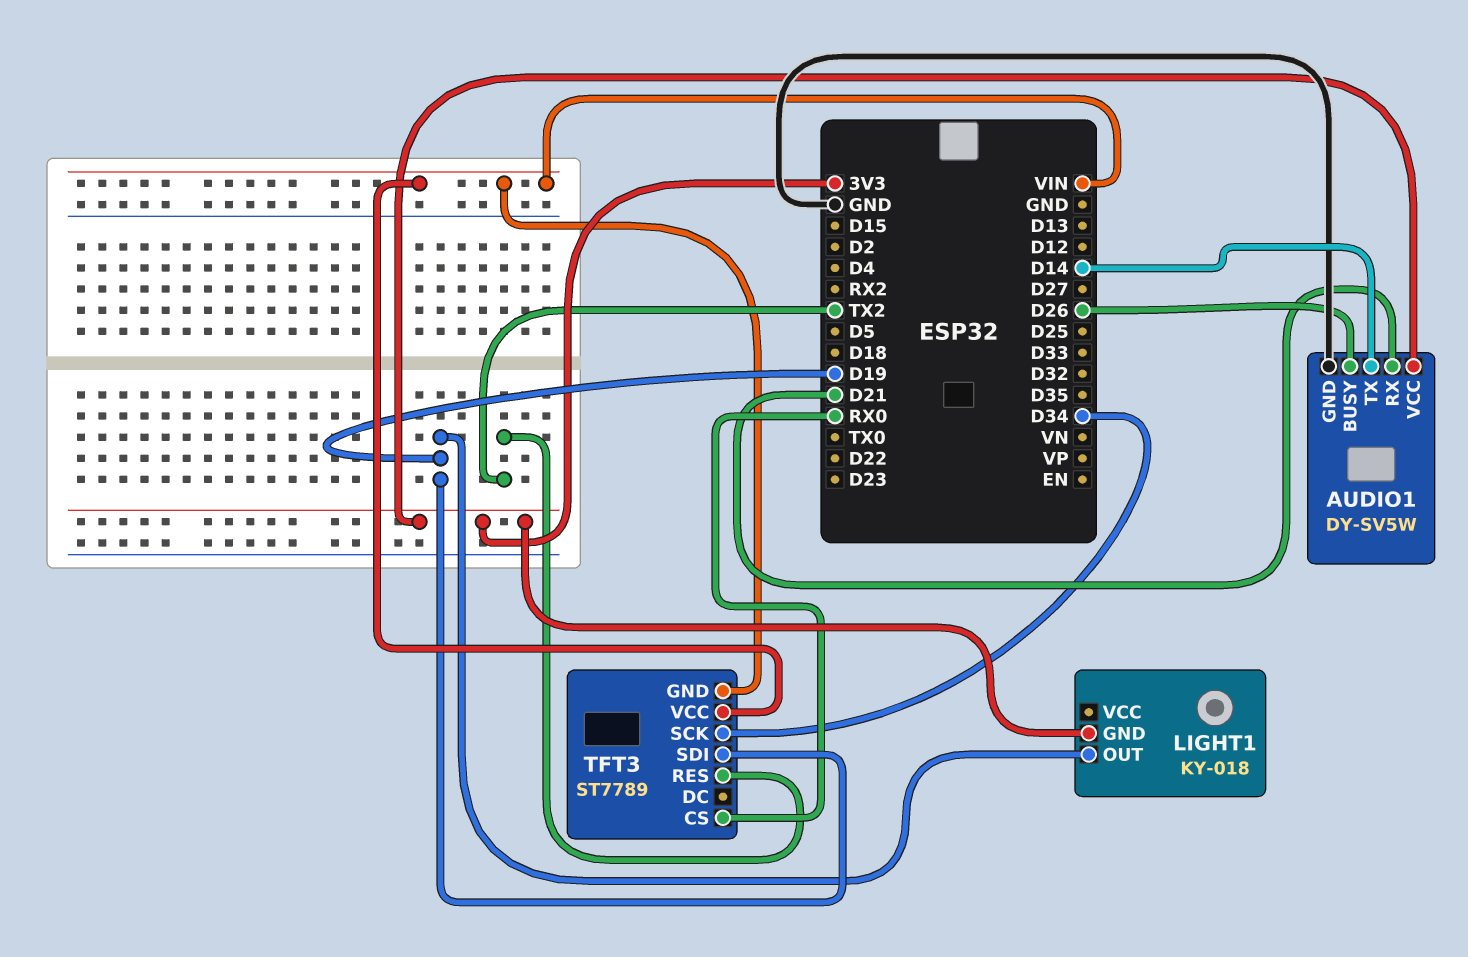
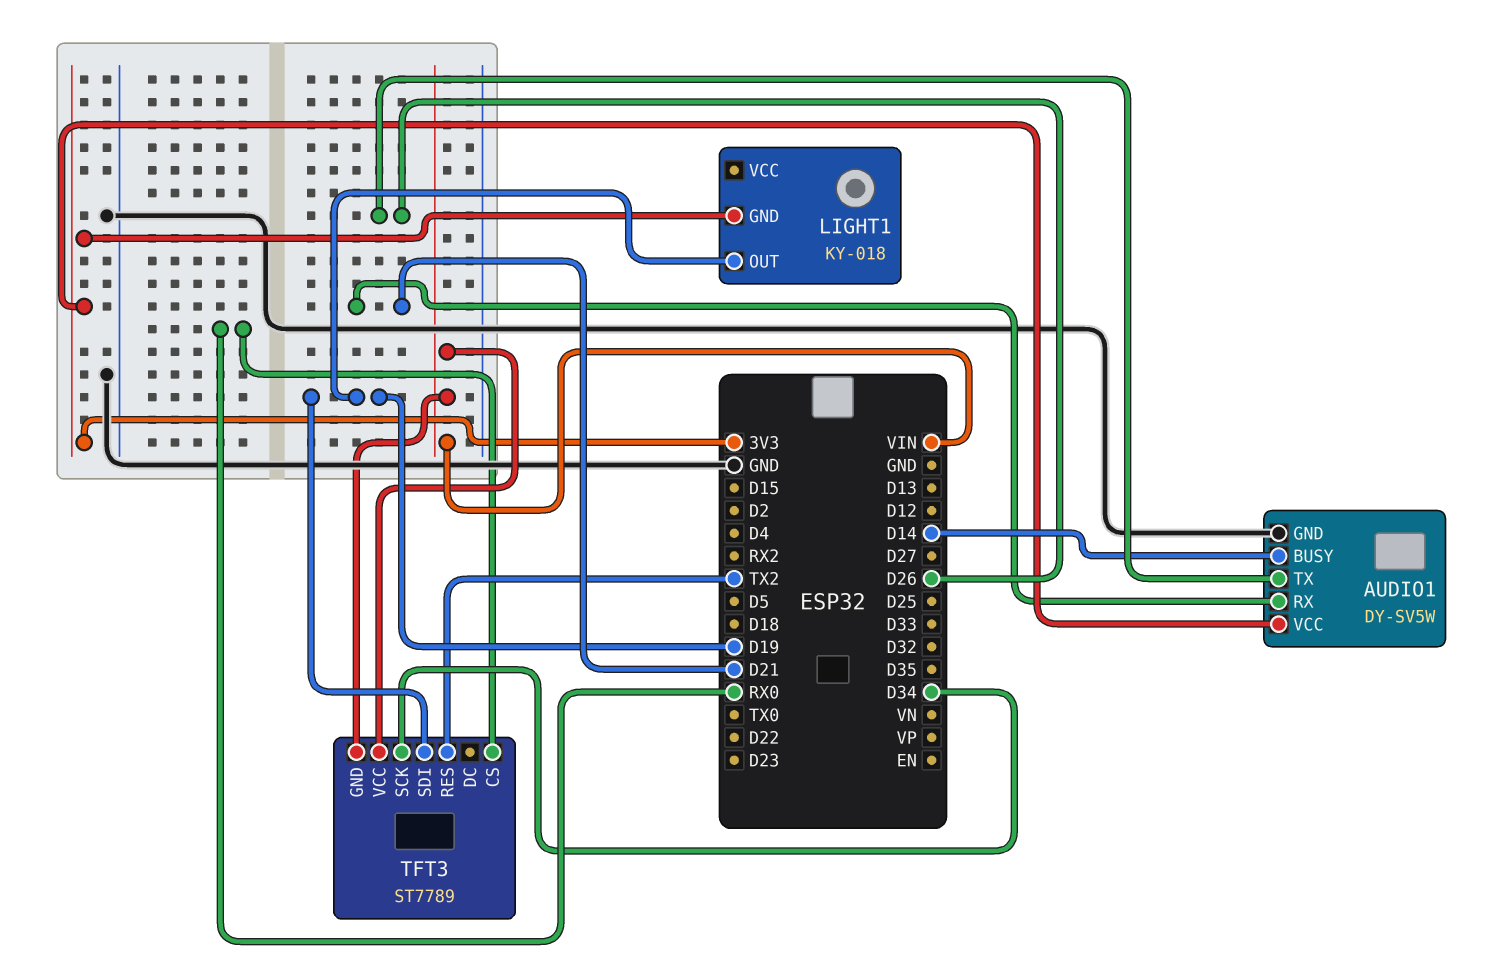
AUDIO1 pin BUSY: D26 -> D14
AUDIO1 pin TX: D14 -> D26

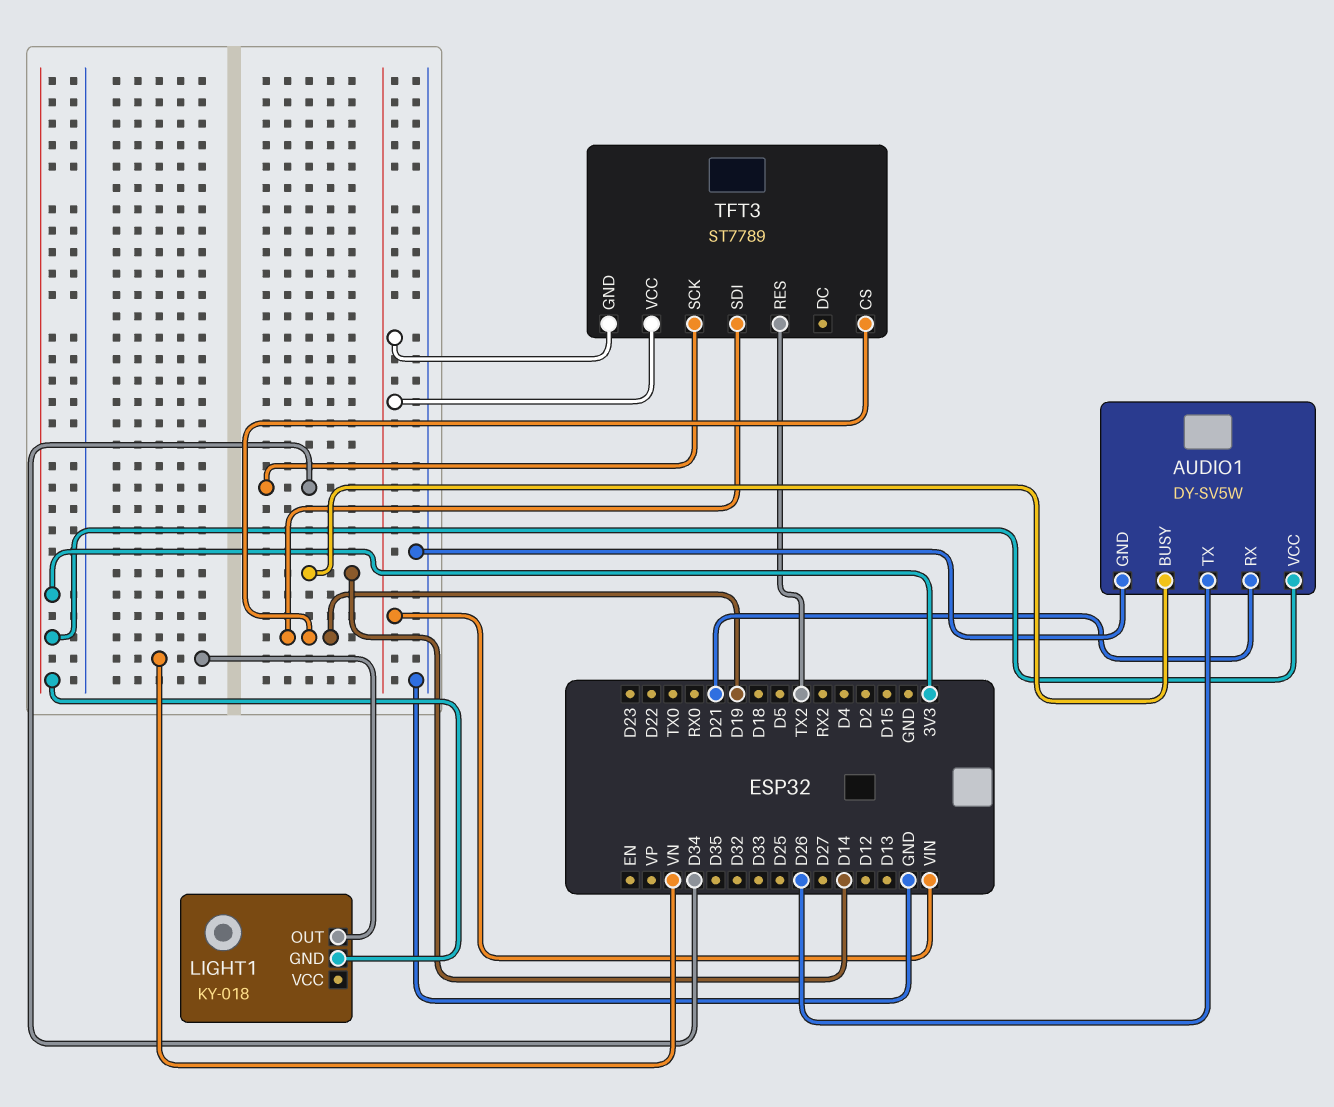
LIGHT1 pin OUT: D19 -> VN
TFT3 pin CS: RX0 -> D19

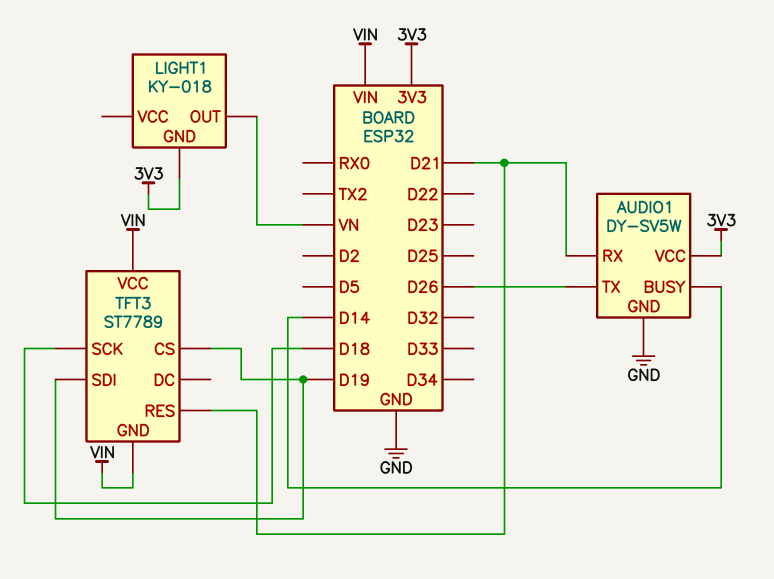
TFT3 pin RES: TX2 -> D21
TFT3 pin SCK: D34 -> D18

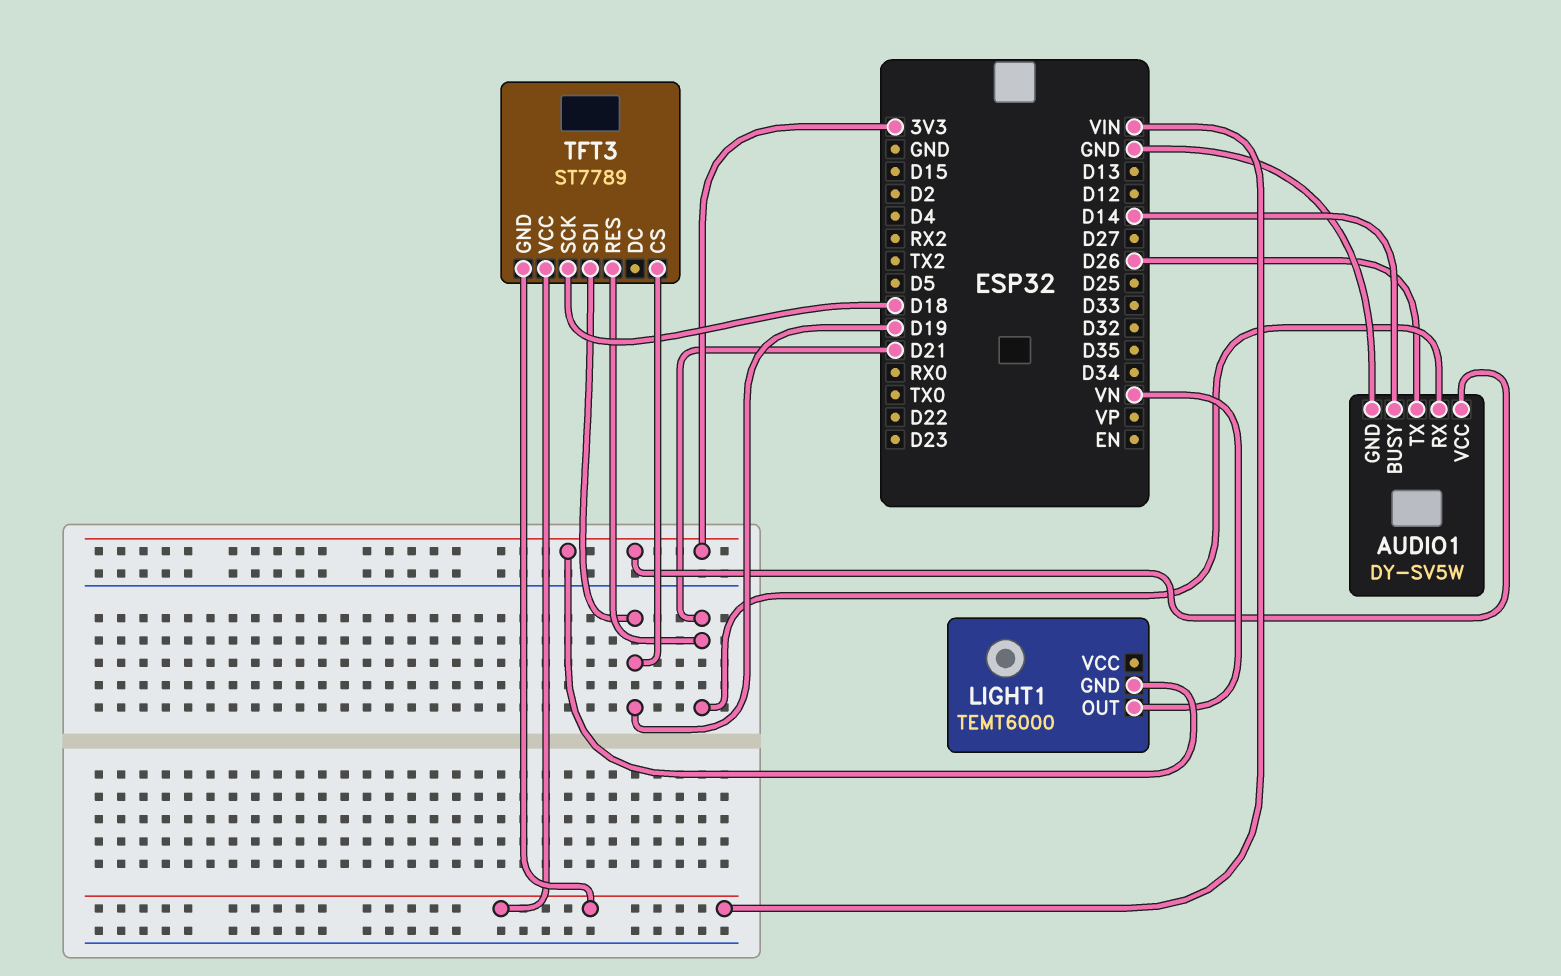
LIGHT1: KY-018 -> TEMT6000

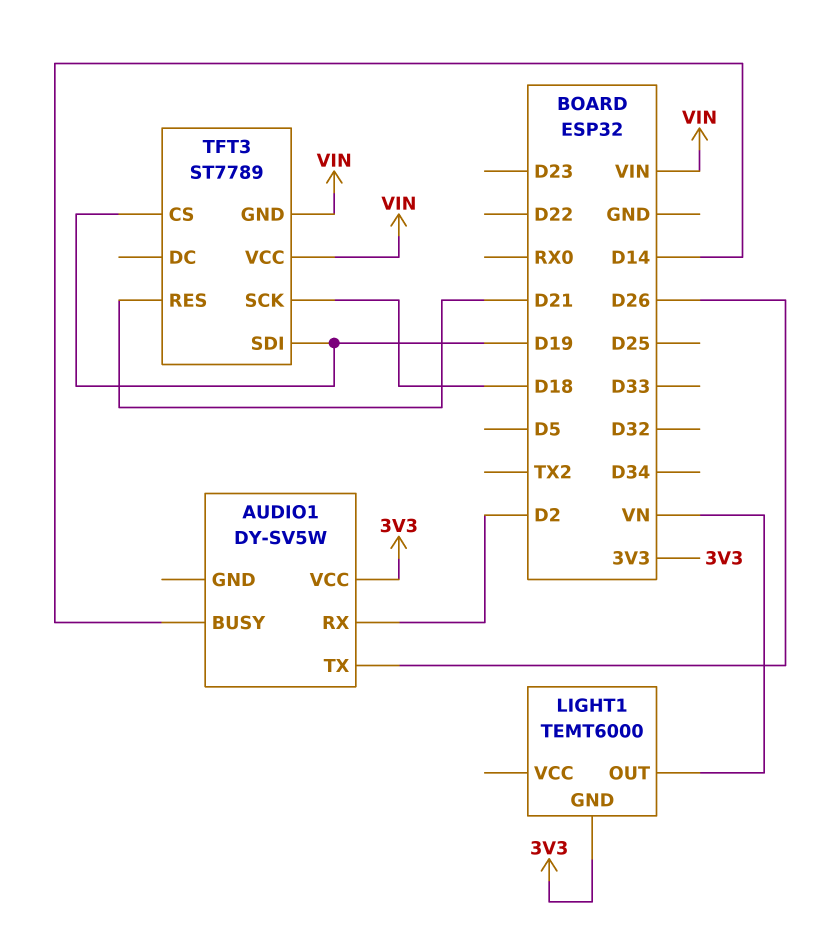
AUDIO1 pin GND: GND -> none
AUDIO1 pin RX: D21 -> D2

